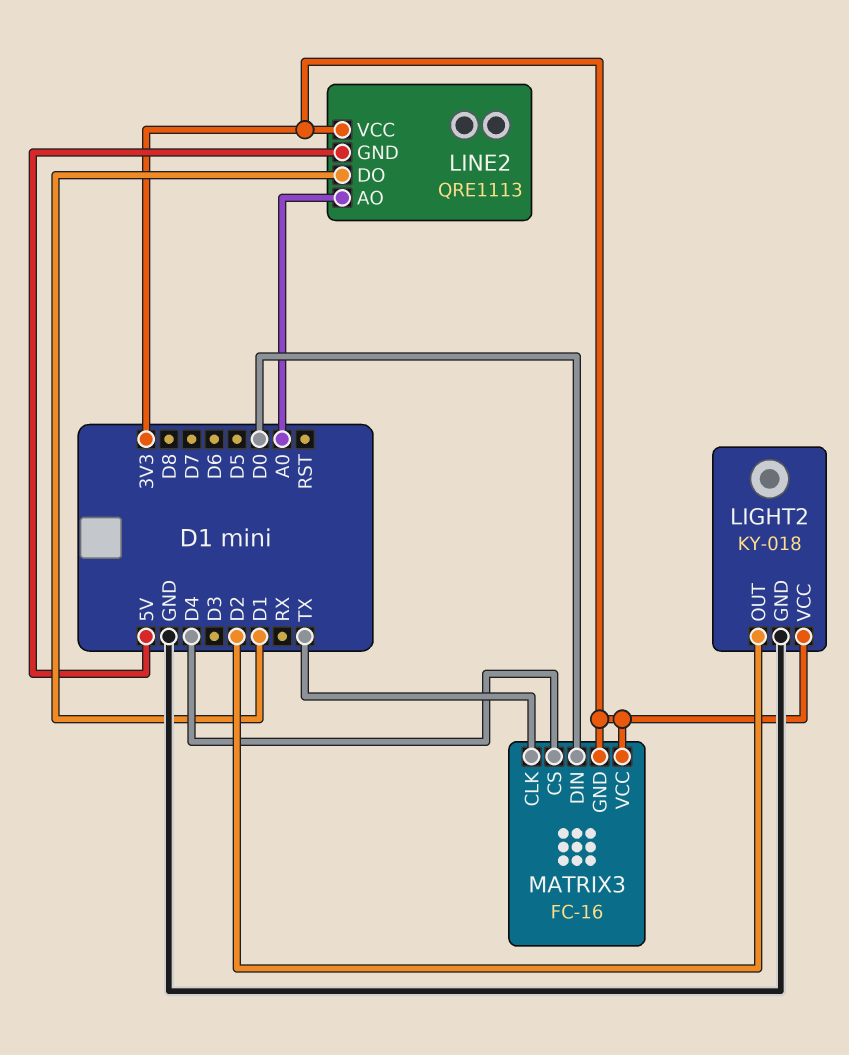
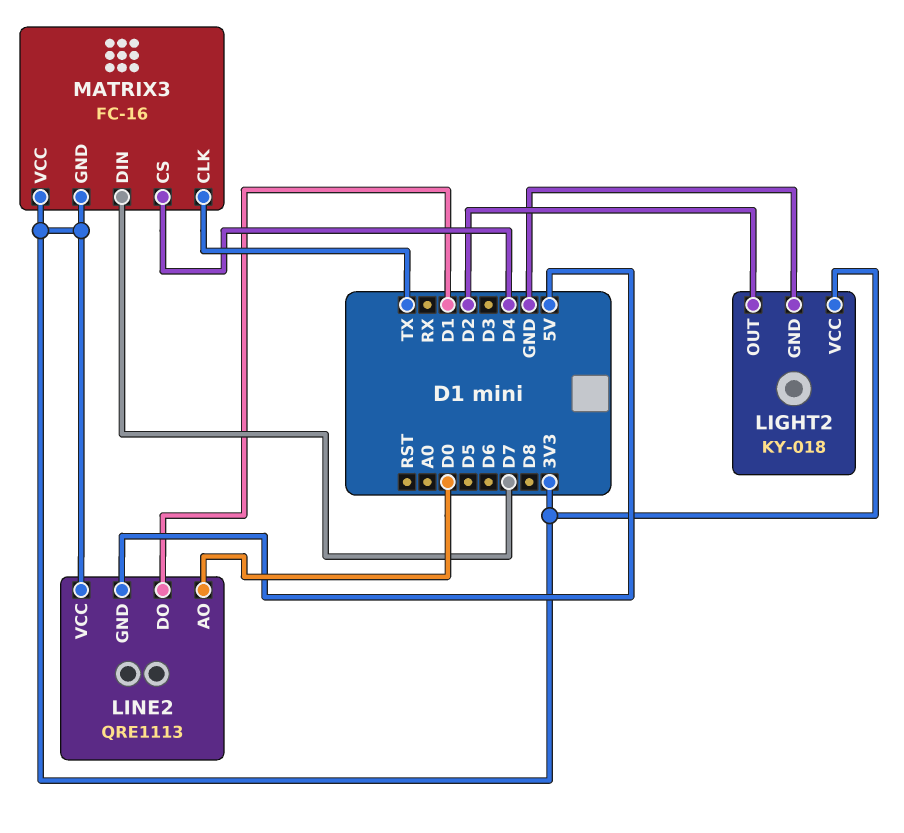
LINE2 pin AO: A0 -> D0
MATRIX3 pin DIN: D0 -> D7

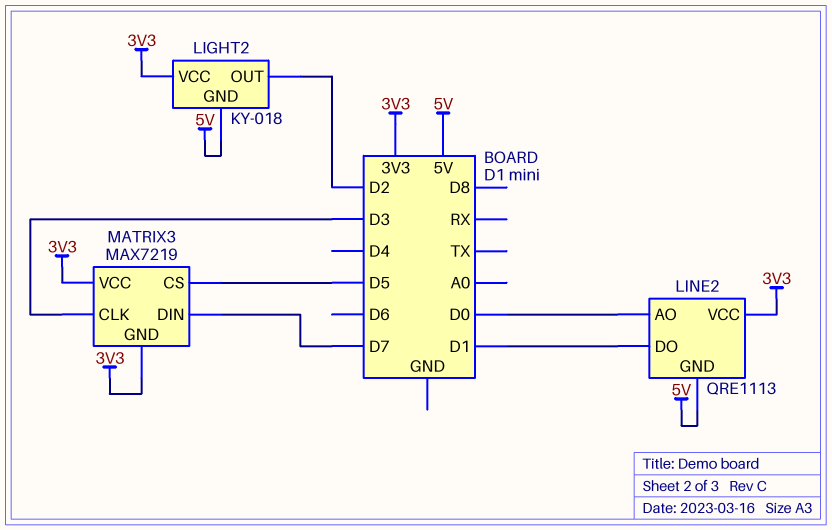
LIGHT2 pin GND: GND -> 5V
MATRIX3: FC-16 -> MAX7219
MATRIX3 pin CLK: TX -> D3
MATRIX3 pin CS: D4 -> D5

